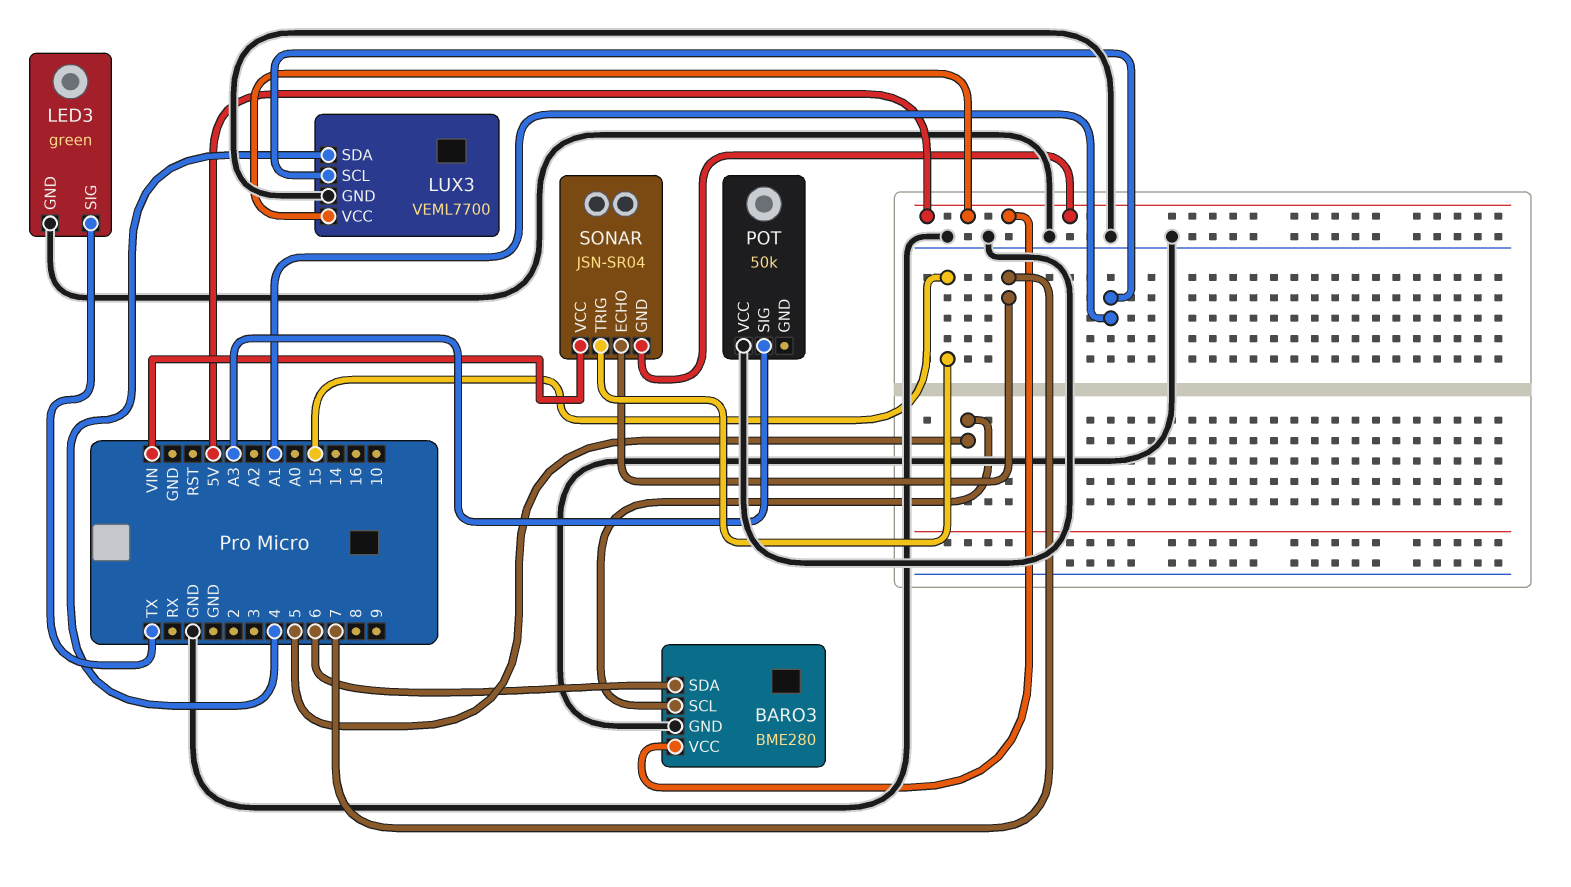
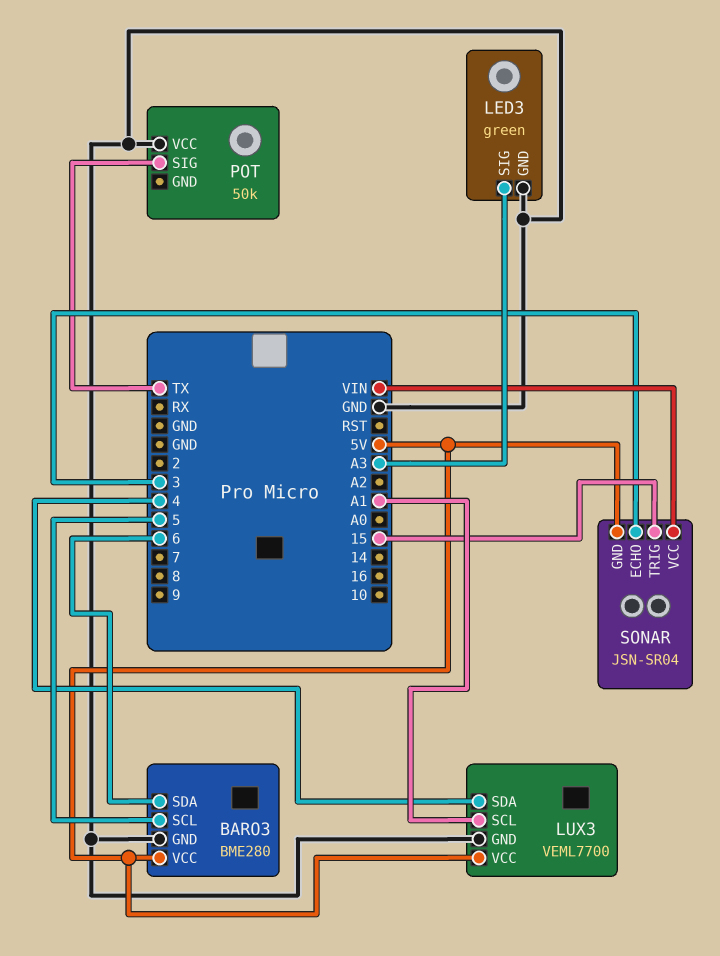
LED3 pin SIG: TX -> A3
POT pin SIG: A3 -> TX
SONAR pin ECHO: 7 -> 3

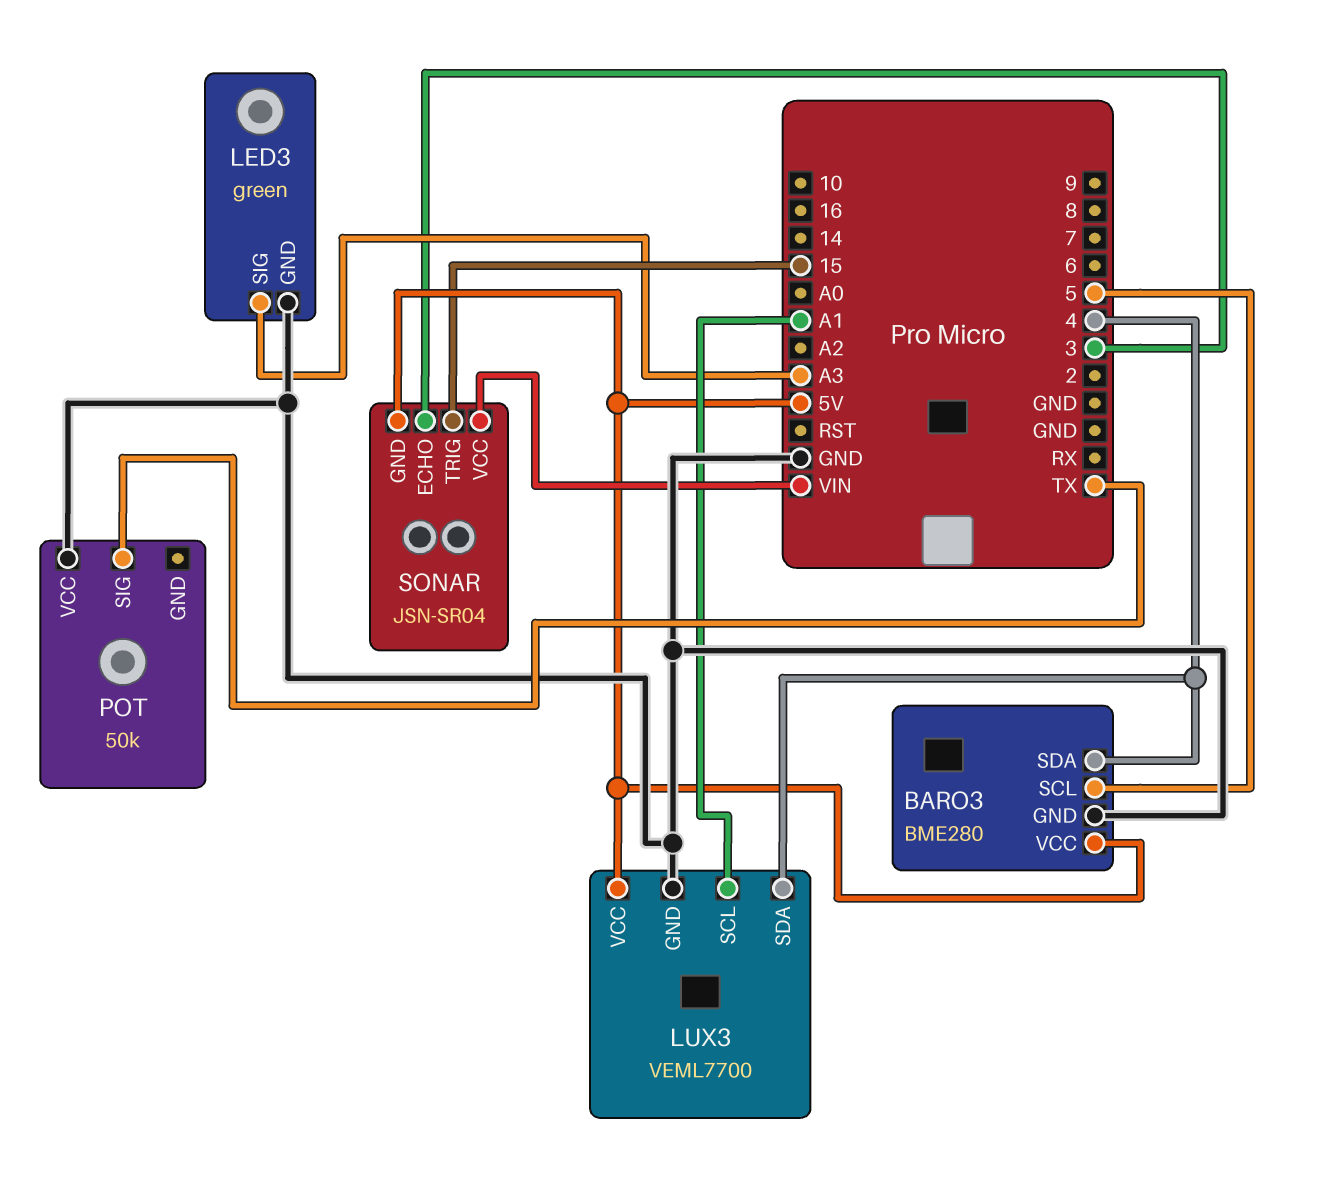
BARO3 pin SDA: 6 -> 4

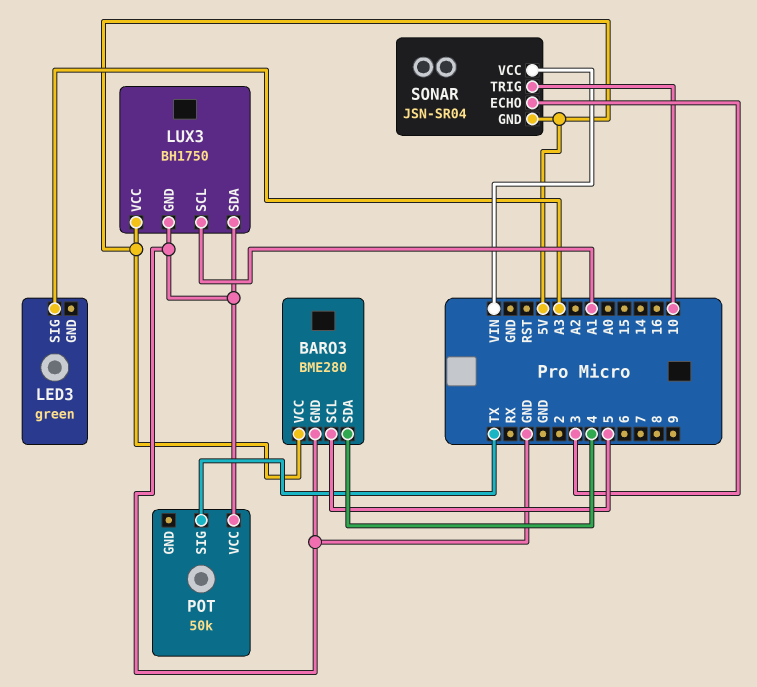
LED3 pin GND: GND -> none
LUX3: VEML7700 -> BH1750
LUX3 pin SDA: 4 -> GND
SONAR pin TRIG: 15 -> 10

